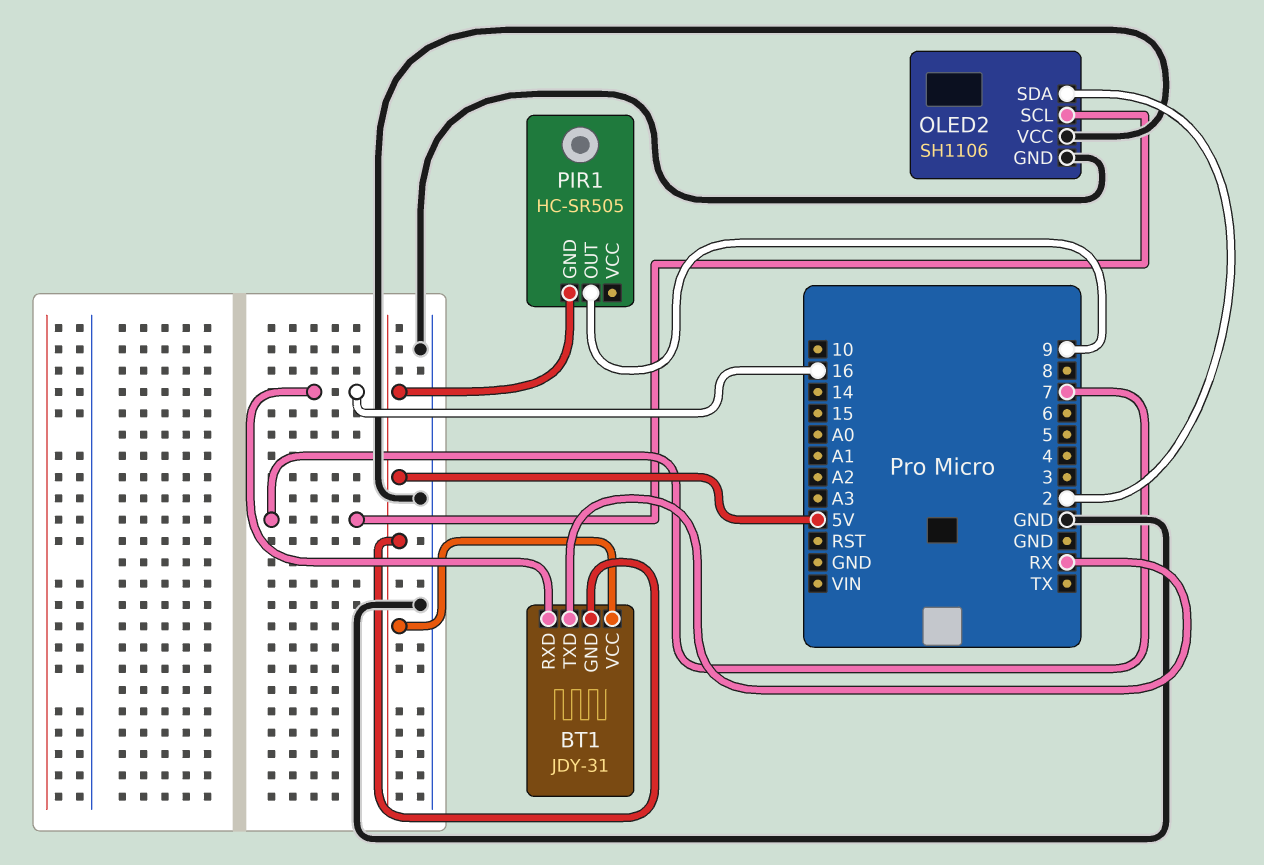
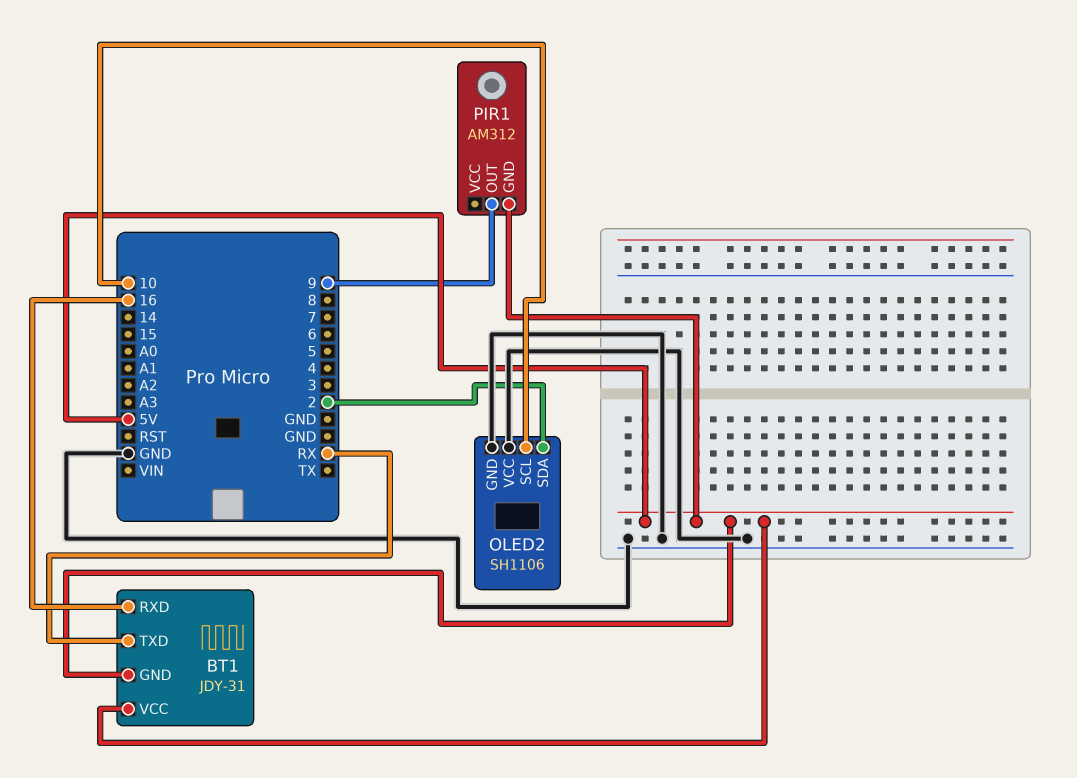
OLED2 pin SCL: 7 -> 10
PIR1: HC-SR505 -> AM312

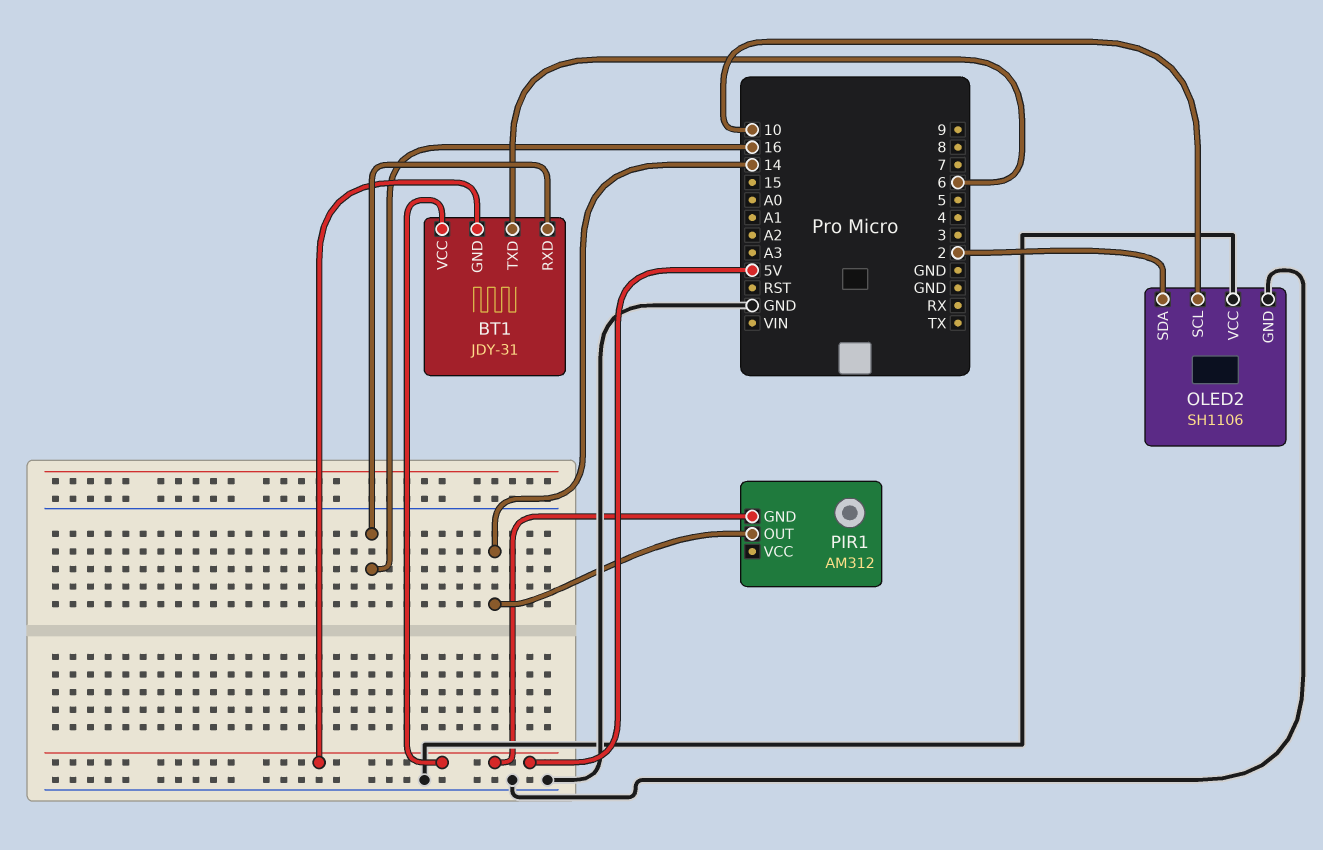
BT1 pin TXD: RX -> 6
PIR1 pin OUT: 9 -> 14

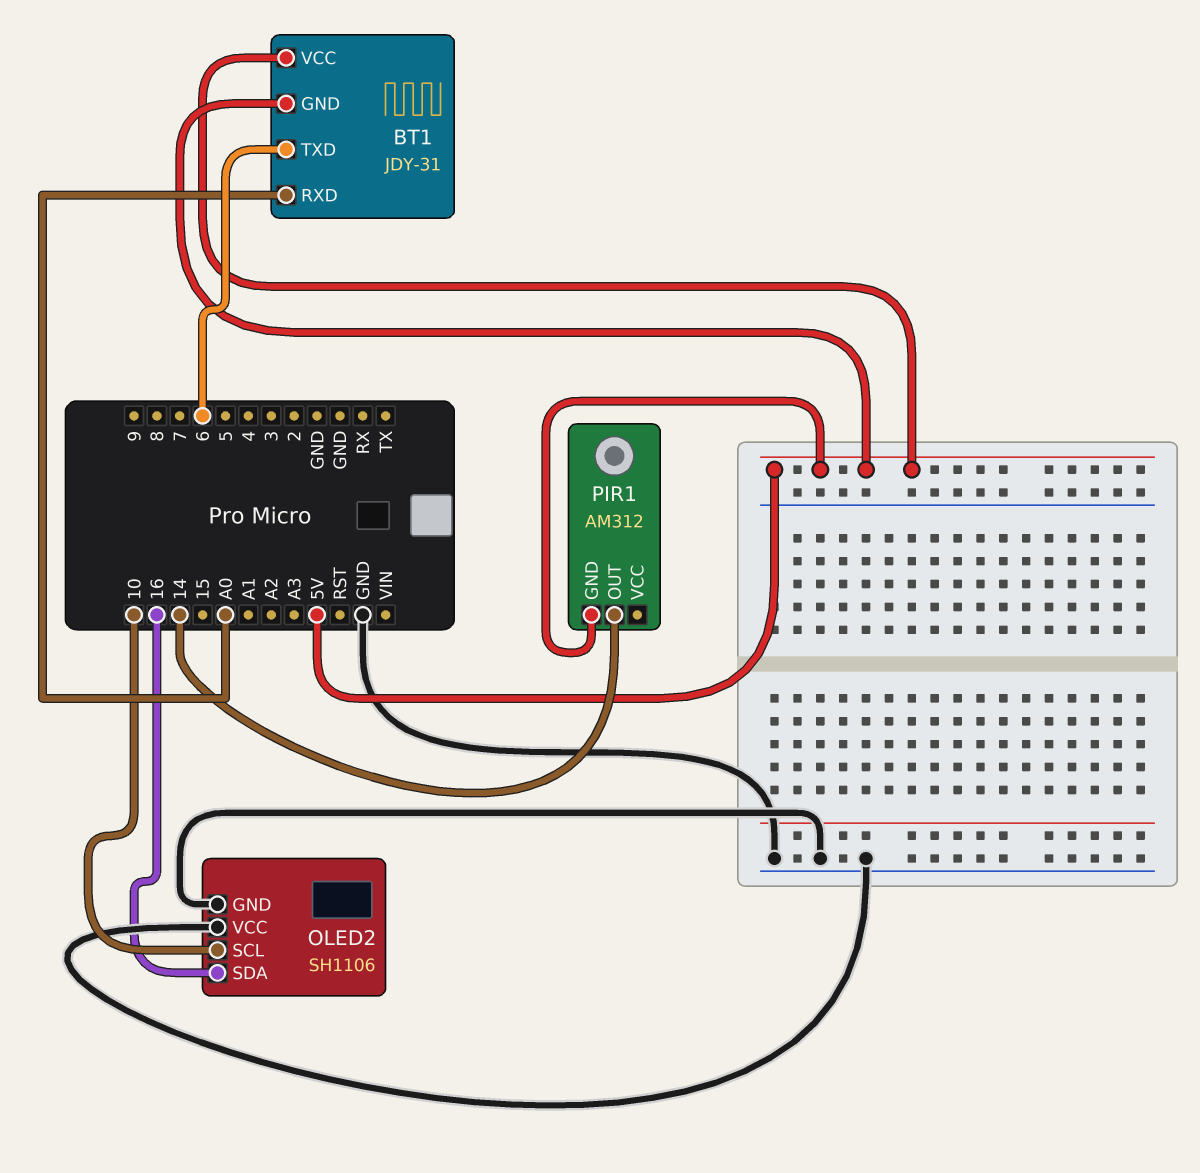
BT1 pin RXD: 16 -> A0
OLED2 pin SDA: 2 -> 16

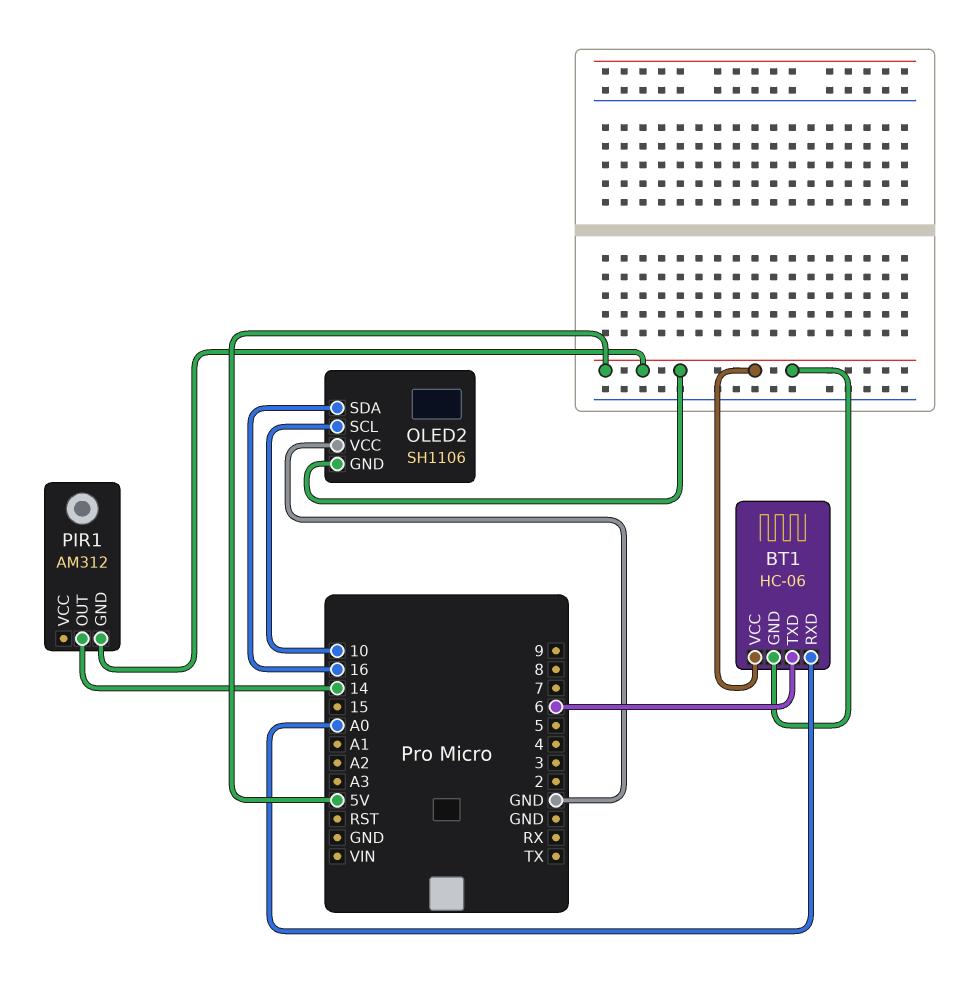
BT1: JDY-31 -> HC-06
OLED2 pin GND: GND -> 5V

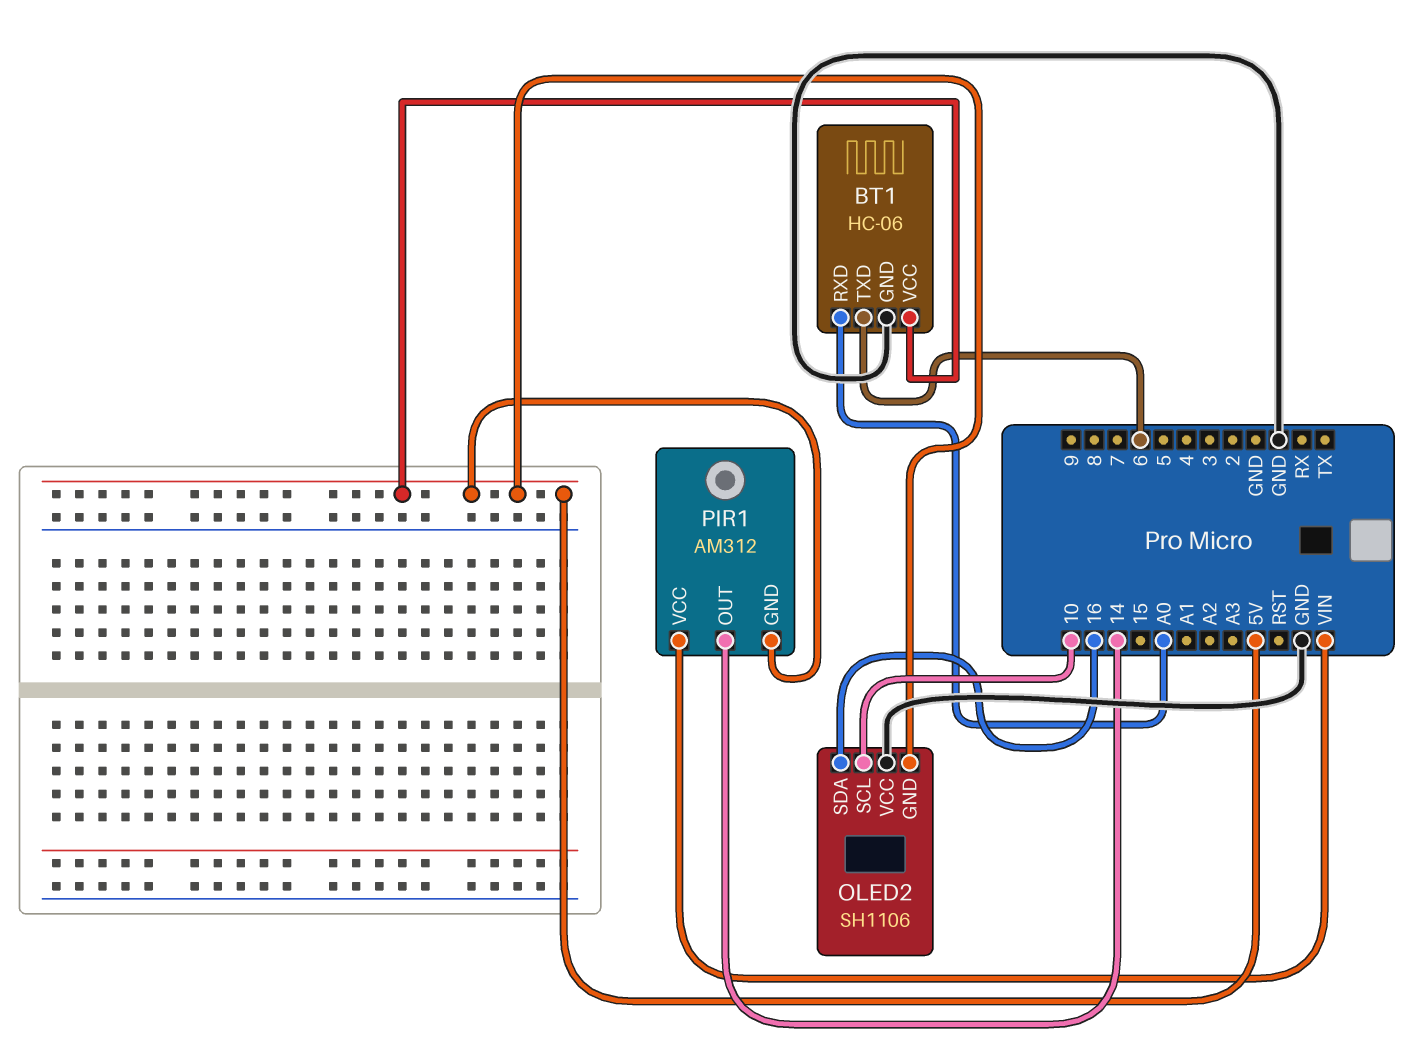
BT1 pin GND: 5V -> GND
PIR1 pin VCC: none -> VIN

